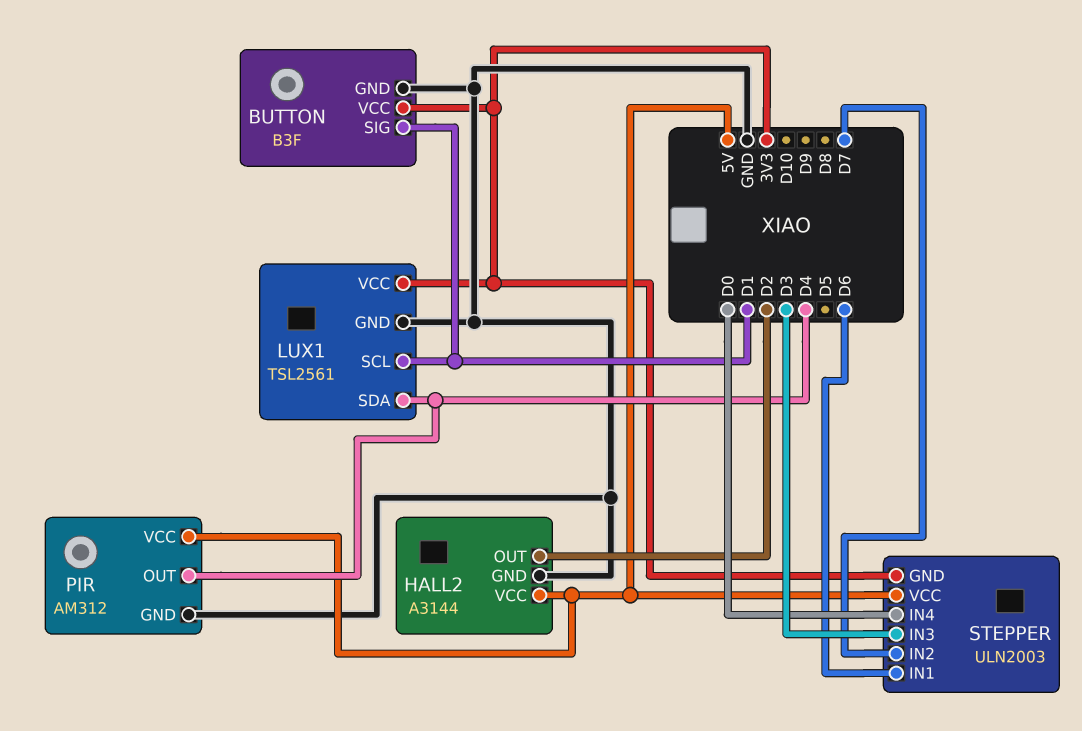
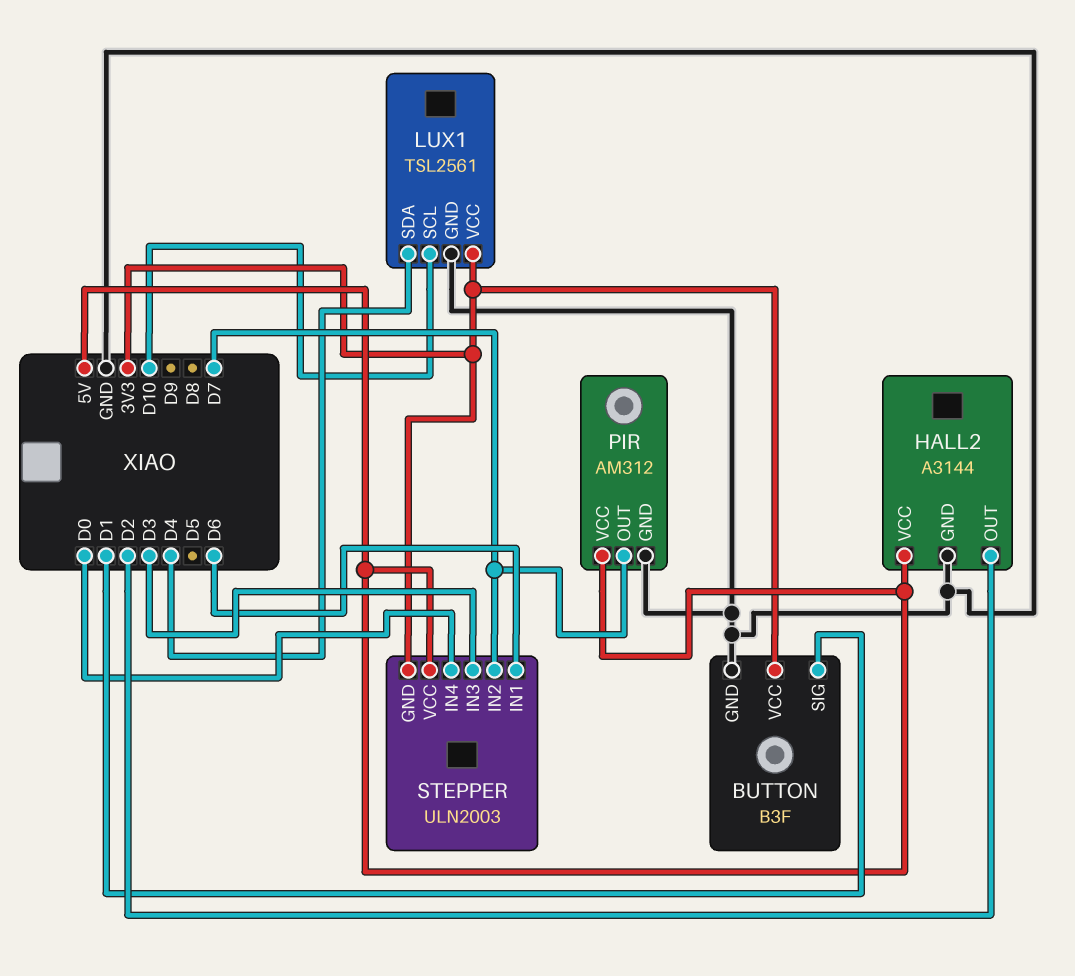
LUX1 pin SCL: D1 -> D10
PIR pin OUT: D4 -> D7

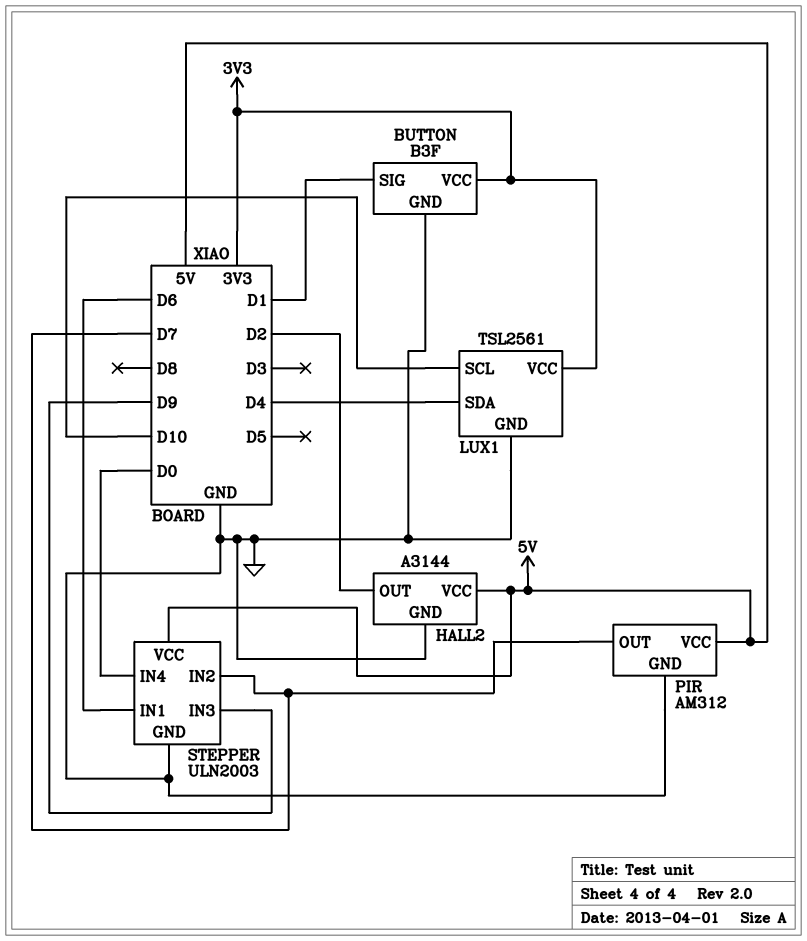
STEPPER pin GND: 3V3 -> GND
STEPPER pin IN3: D3 -> D9

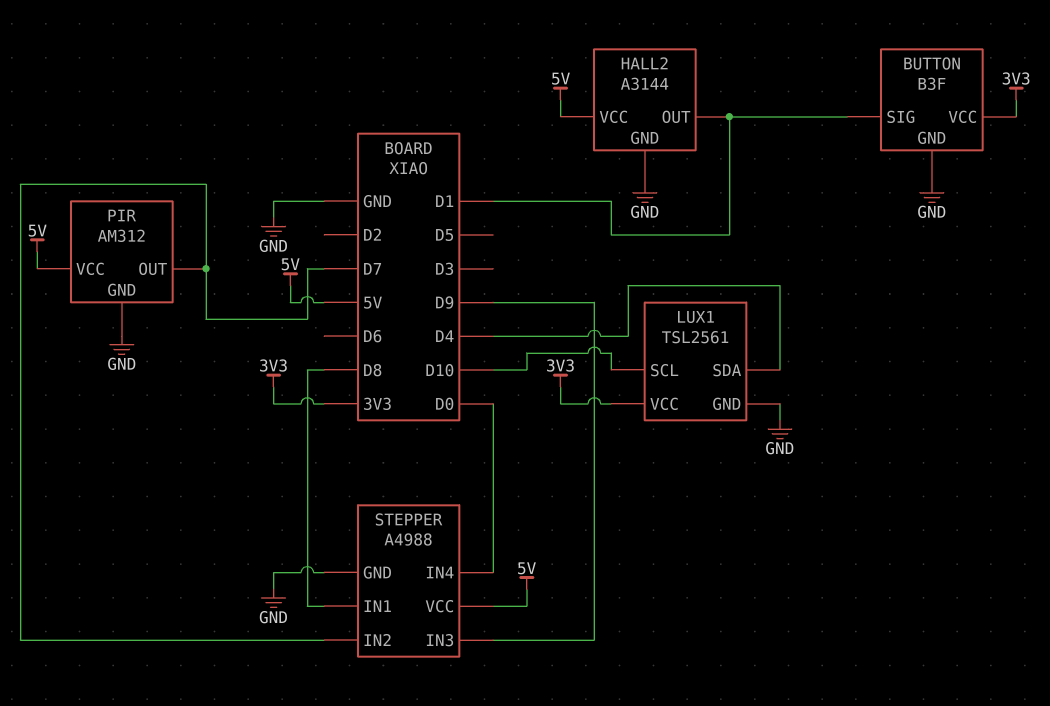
HALL2 pin OUT: D2 -> D1
STEPPER: ULN2003 -> A4988
STEPPER pin IN1: D6 -> D8

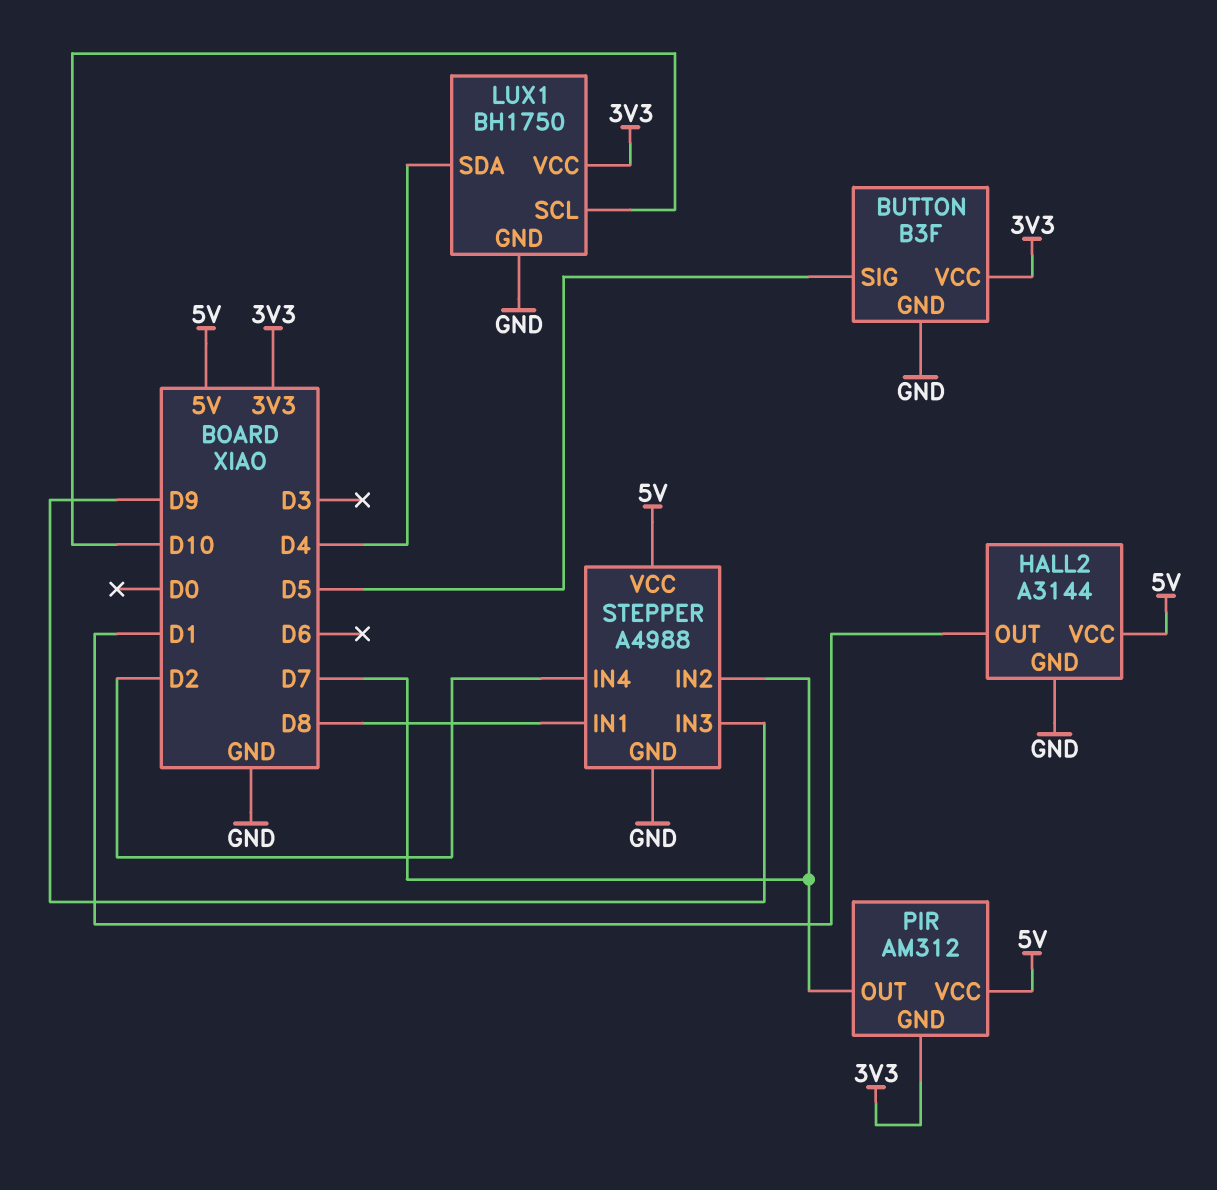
BUTTON pin SIG: D1 -> D5
LUX1: TSL2561 -> BH1750
PIR pin GND: GND -> 3V3
STEPPER pin IN4: D0 -> D2

